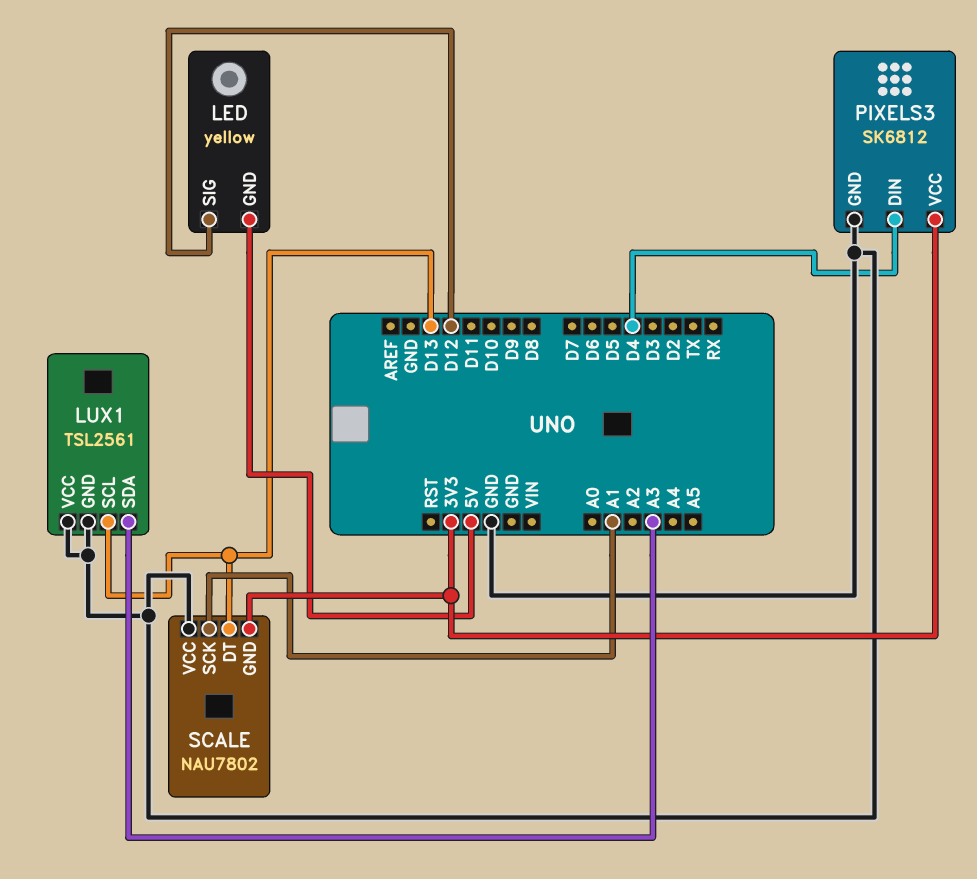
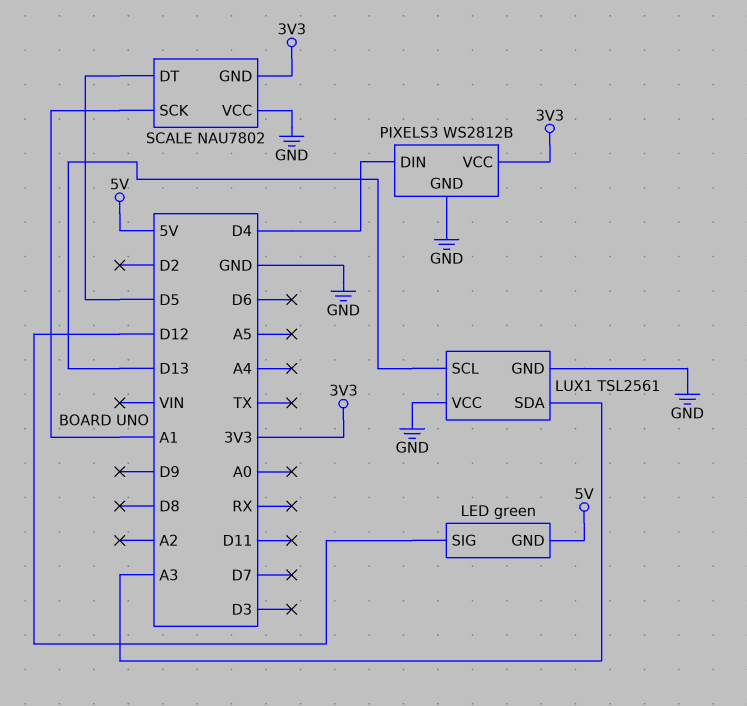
LED: yellow -> green
PIXELS3: SK6812 -> WS2812B
SCALE pin DT: D13 -> D5

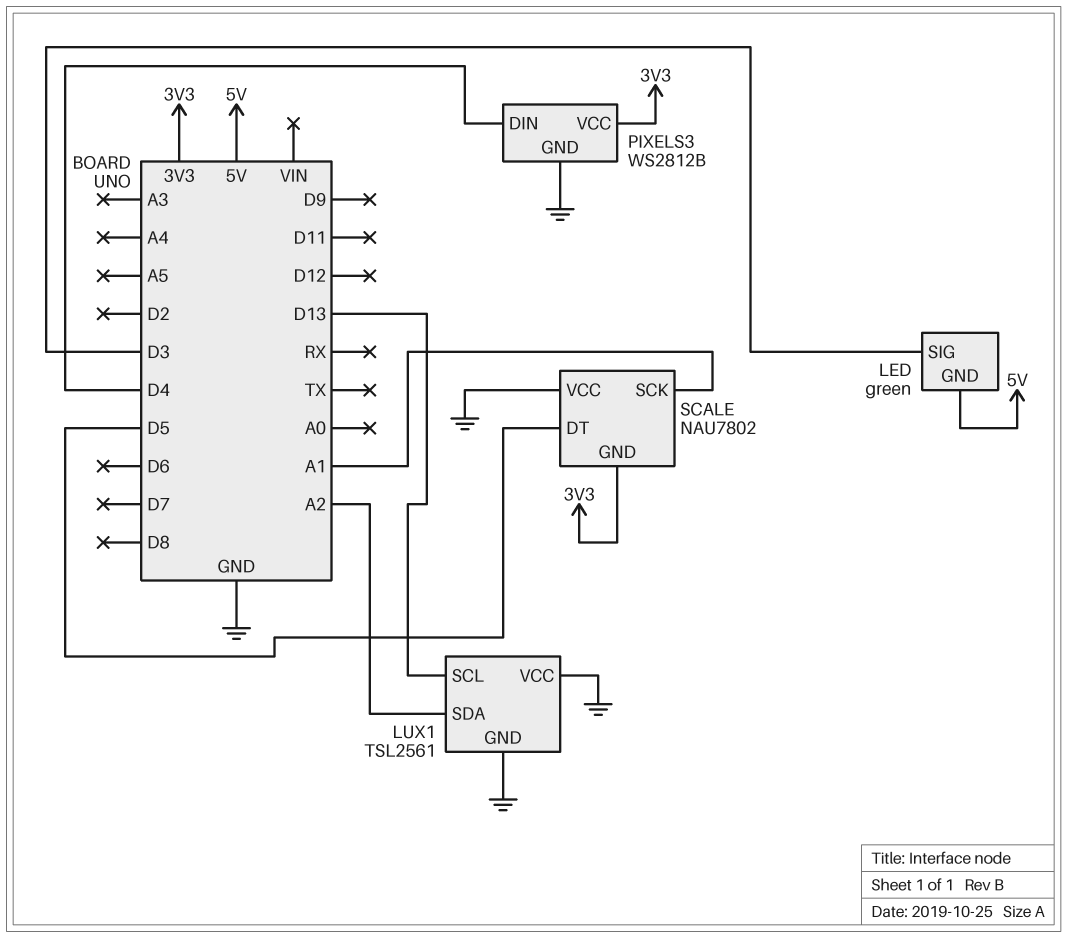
LED pin SIG: D12 -> D3
LUX1 pin SDA: A3 -> A2

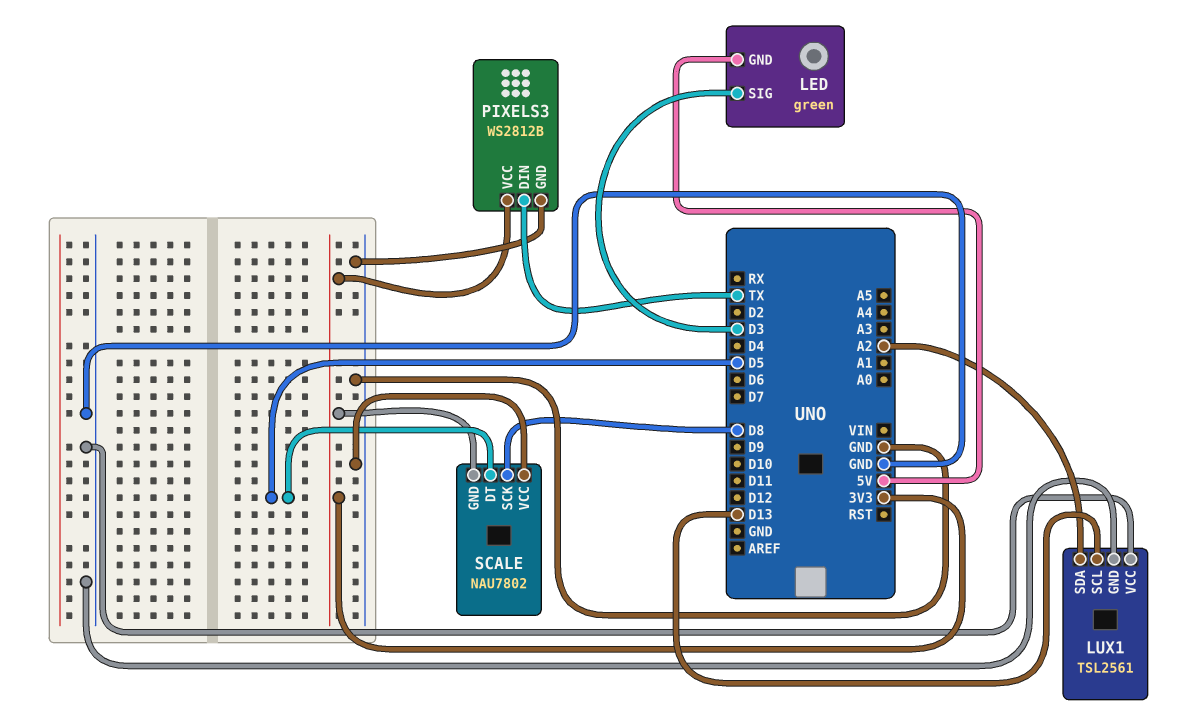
PIXELS3 pin DIN: D4 -> TX
SCALE pin SCK: A1 -> D8

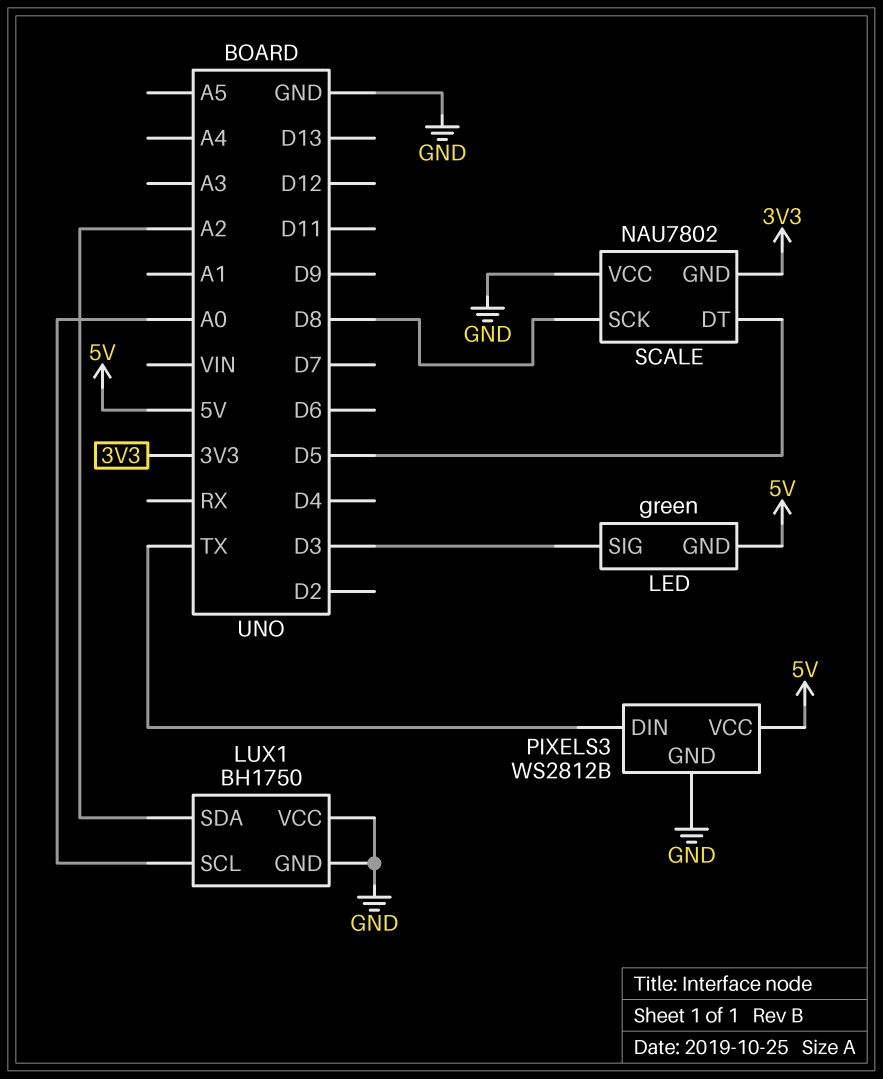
LUX1: TSL2561 -> BH1750
LUX1 pin SCL: D13 -> A0
PIXELS3 pin VCC: 3V3 -> 5V

